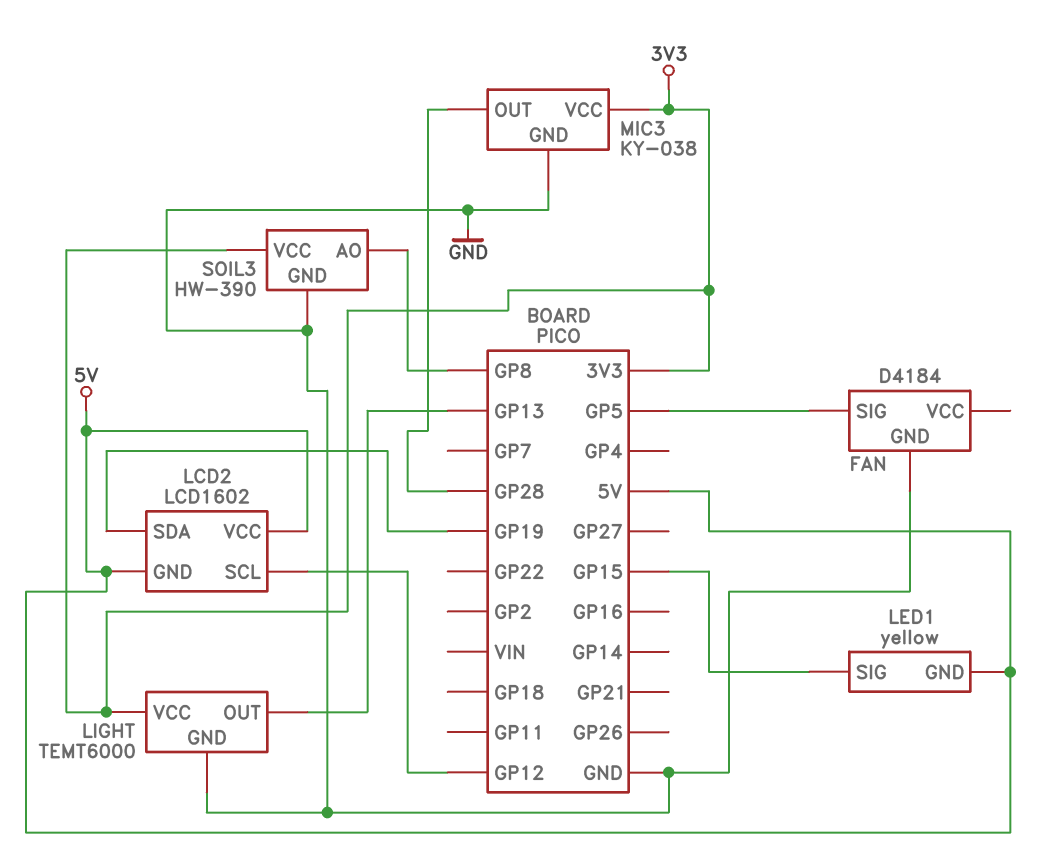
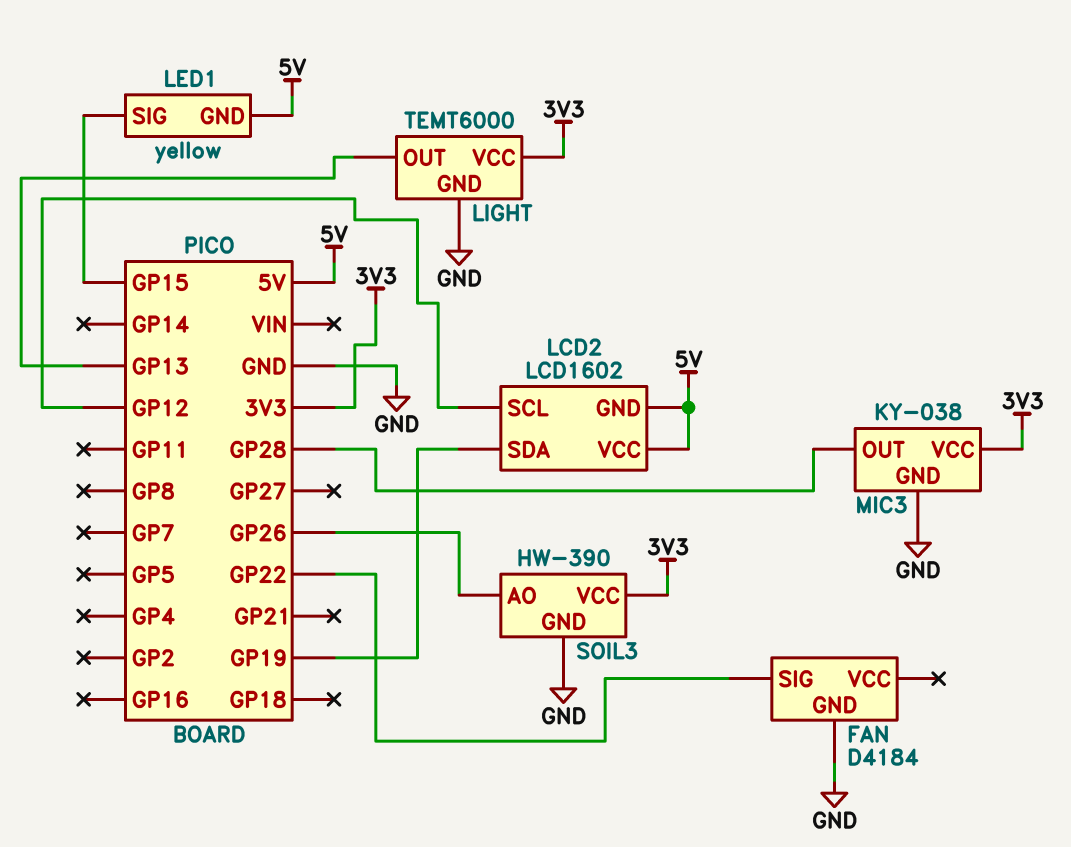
FAN pin SIG: GP5 -> GP22
SOIL3 pin AO: GP8 -> GP26

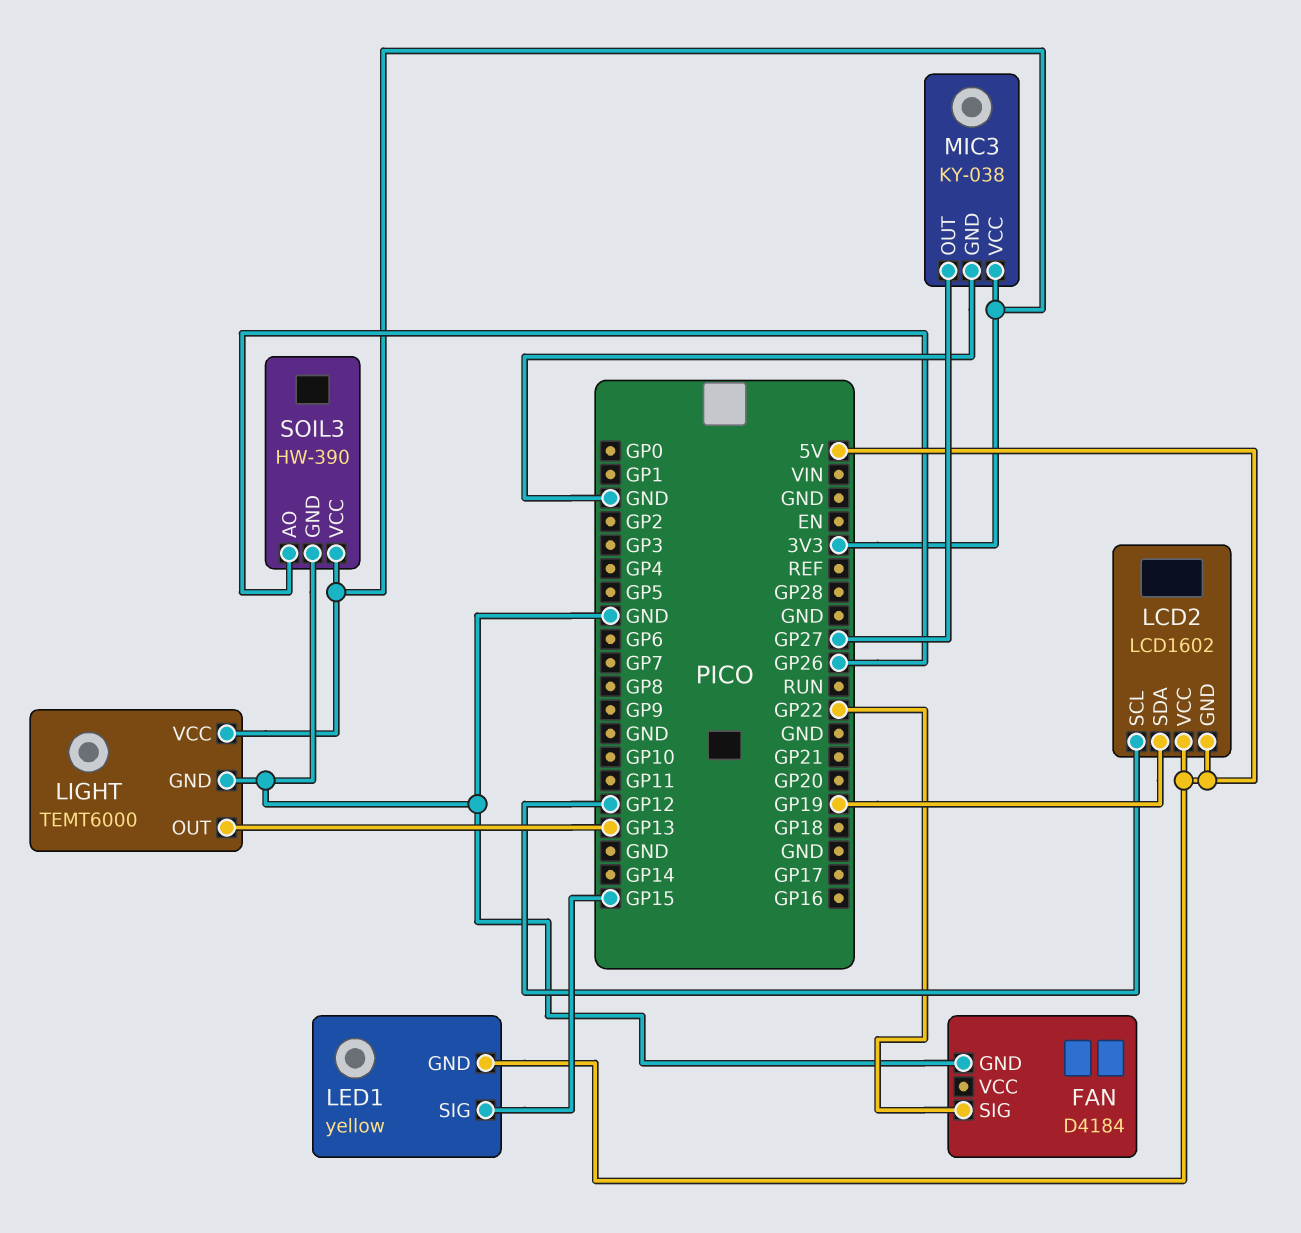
MIC3 pin OUT: GP28 -> GP27

